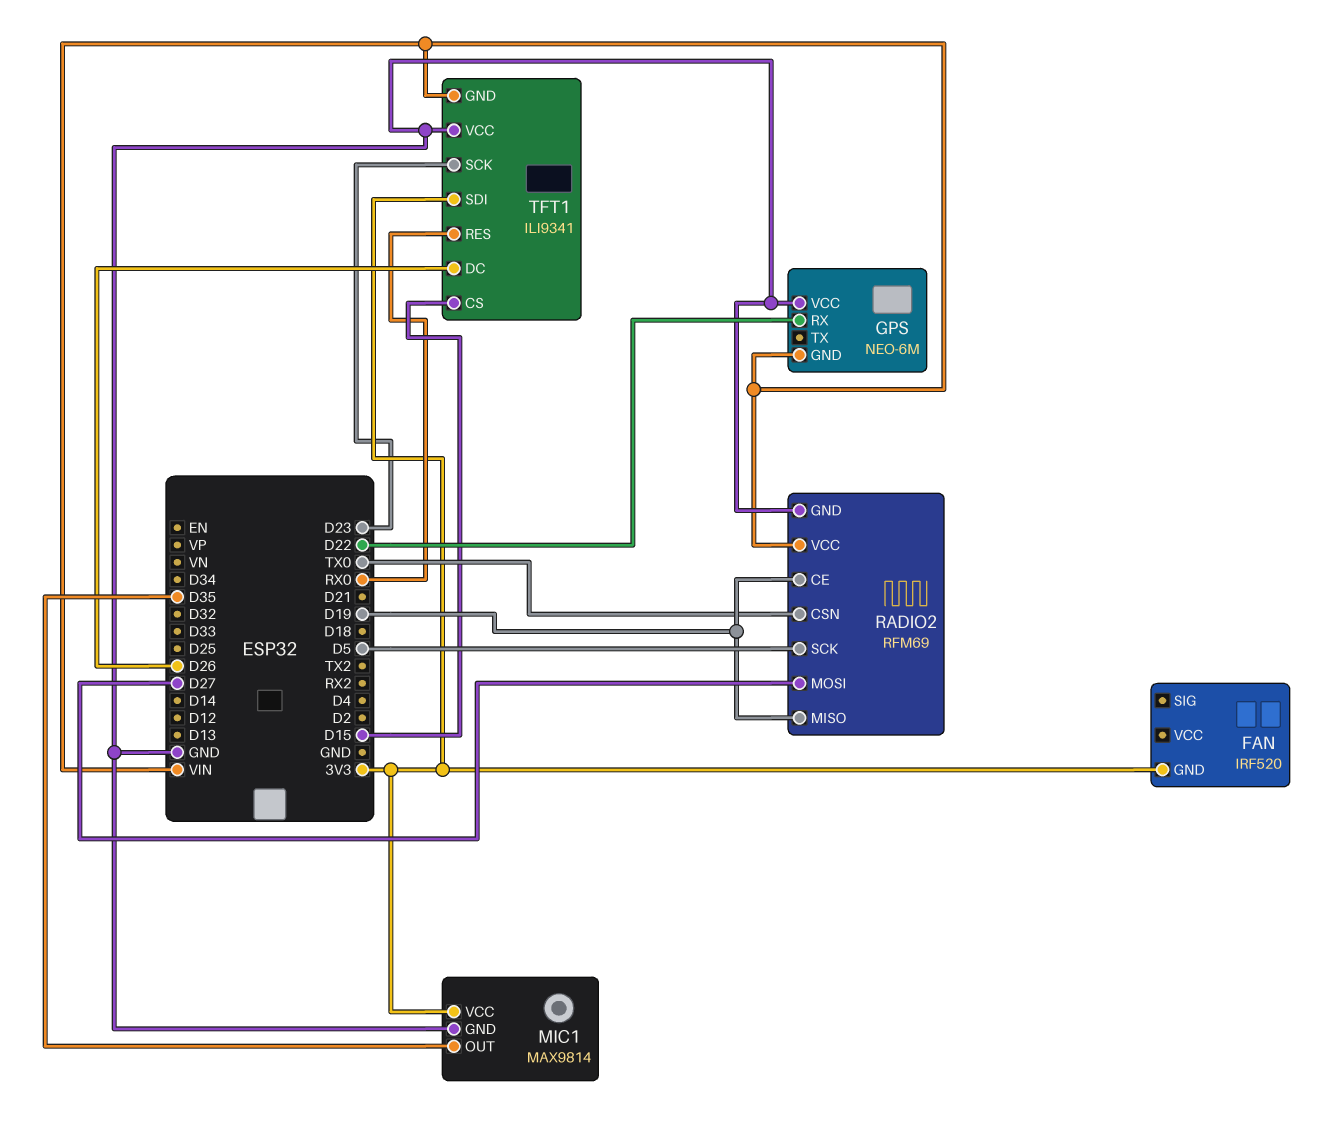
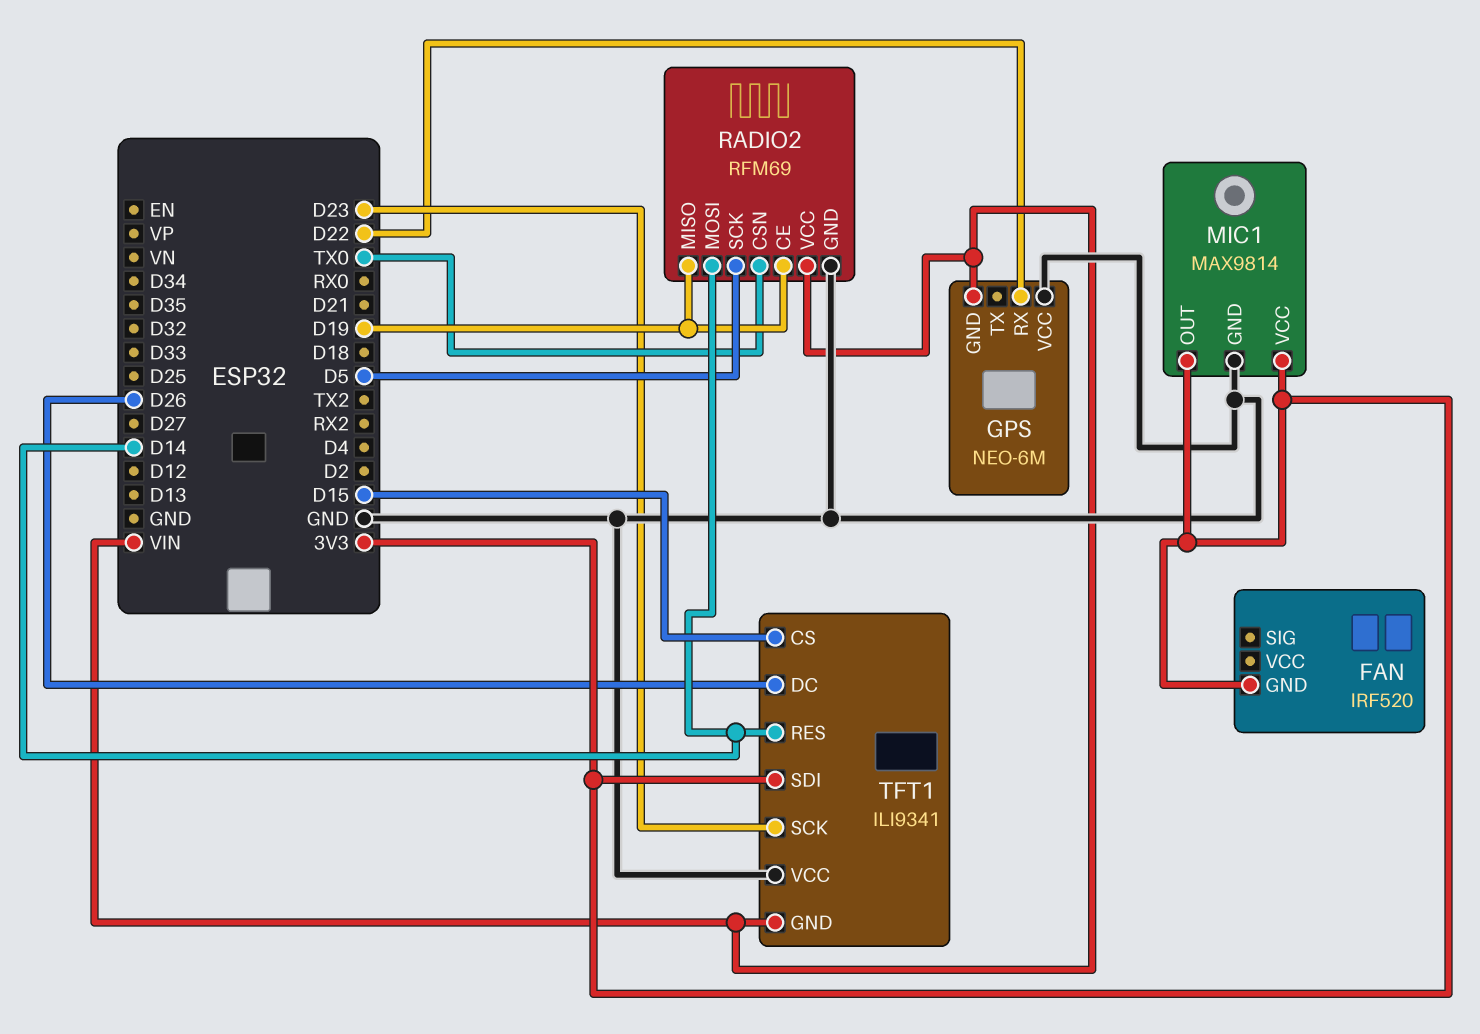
MIC1 pin OUT: D35 -> 3V3
RADIO2 pin MOSI: D27 -> D14
TFT1 pin RES: RX0 -> D14

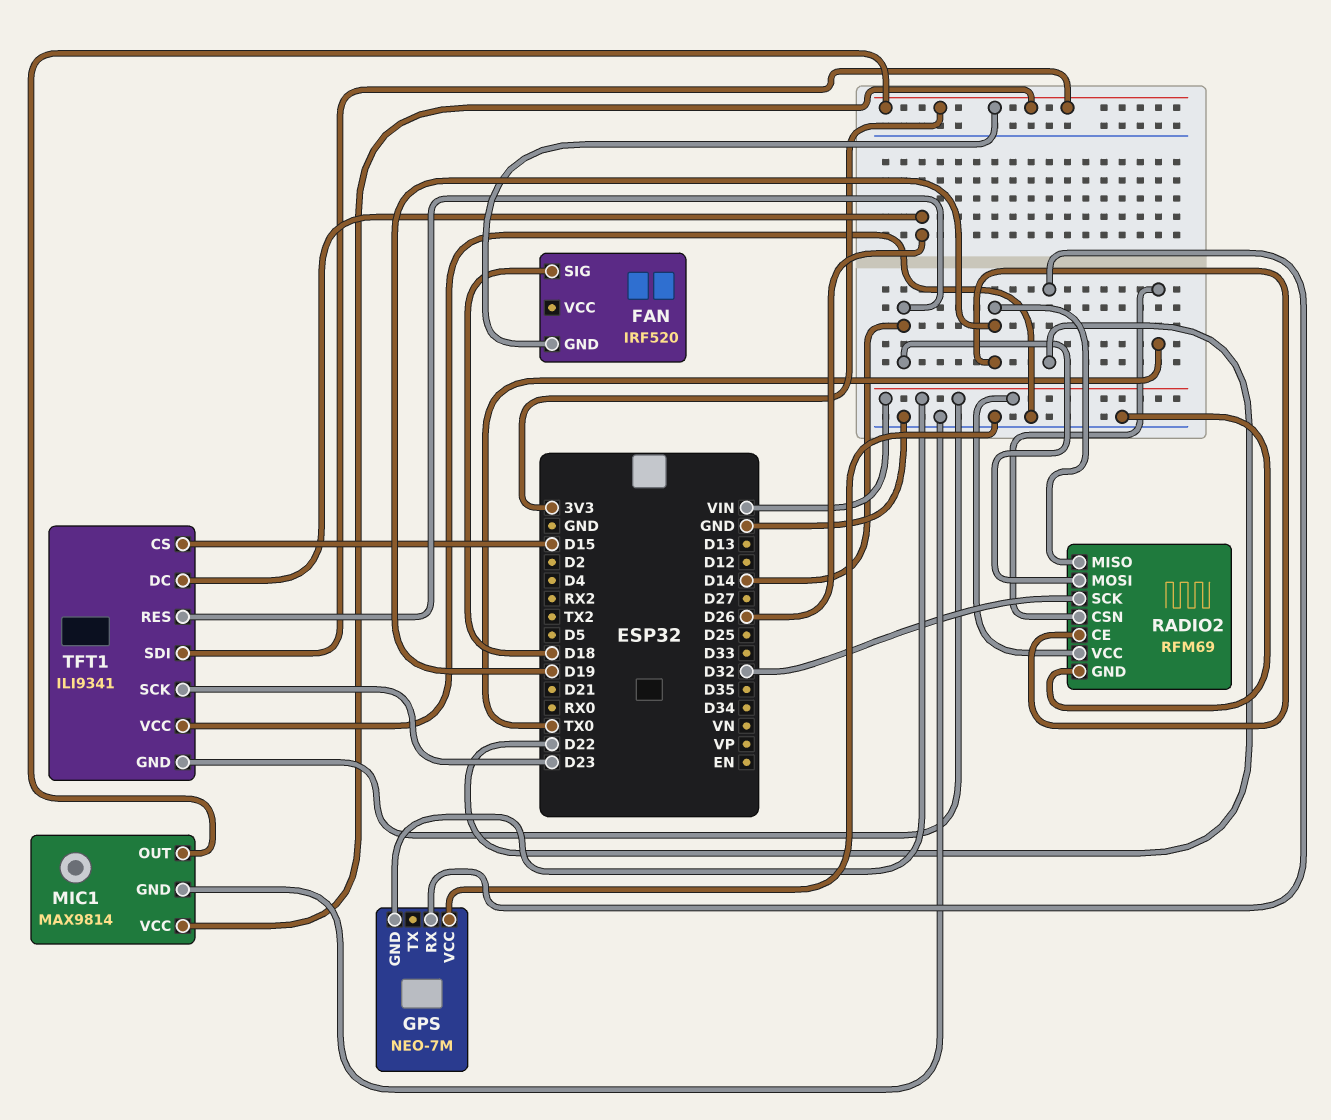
FAN pin SIG: none -> D18
GPS: NEO-6M -> NEO-7M
RADIO2 pin SCK: D5 -> D32

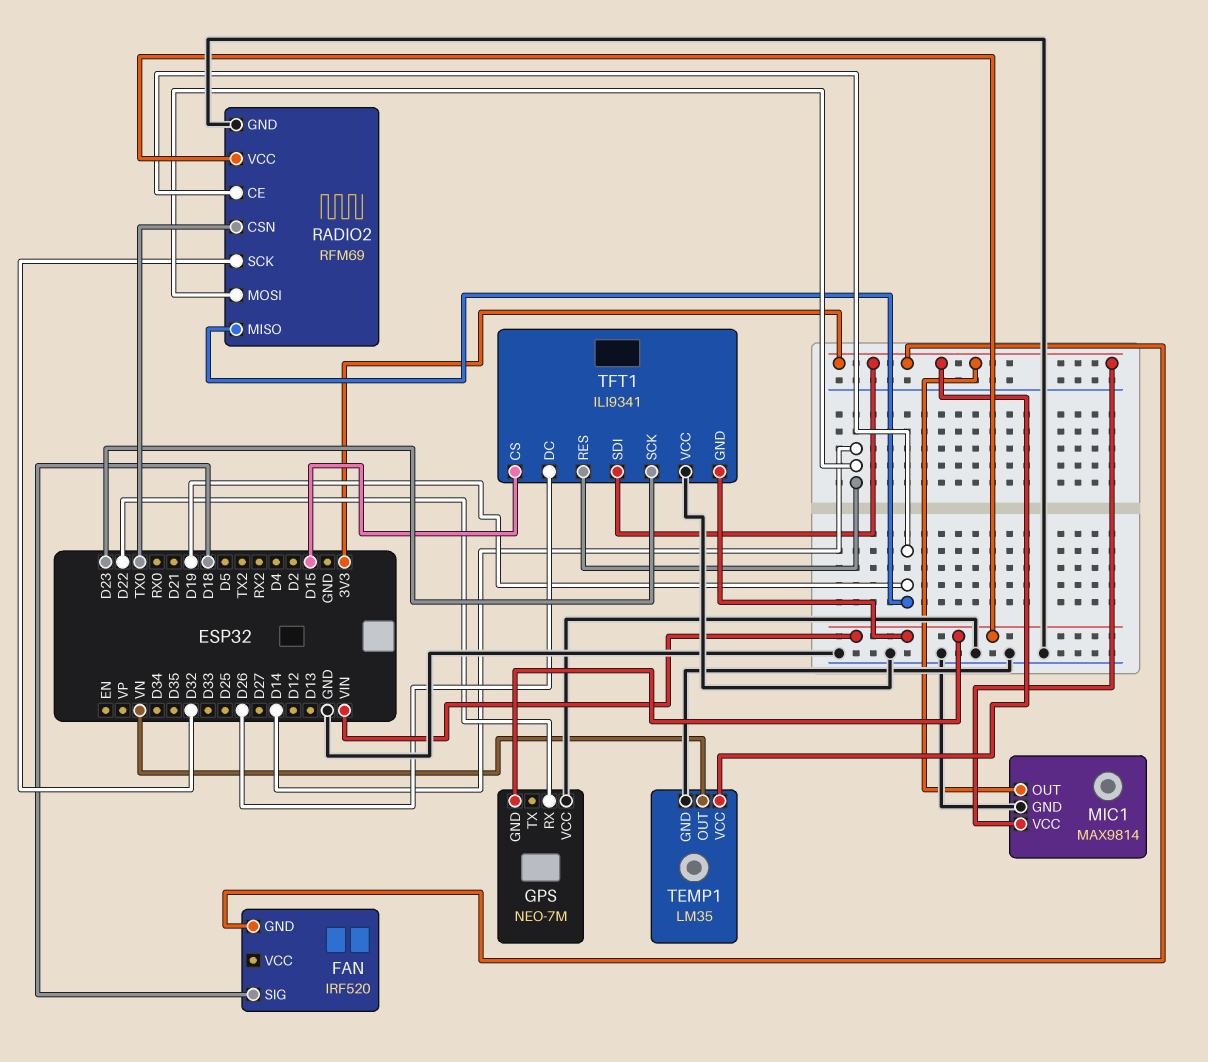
TEMP1: none -> LM35
TEMP1 pin GND: none -> GND
TEMP1 pin OUT: none -> VN
TEMP1 pin VCC: none -> 3V3

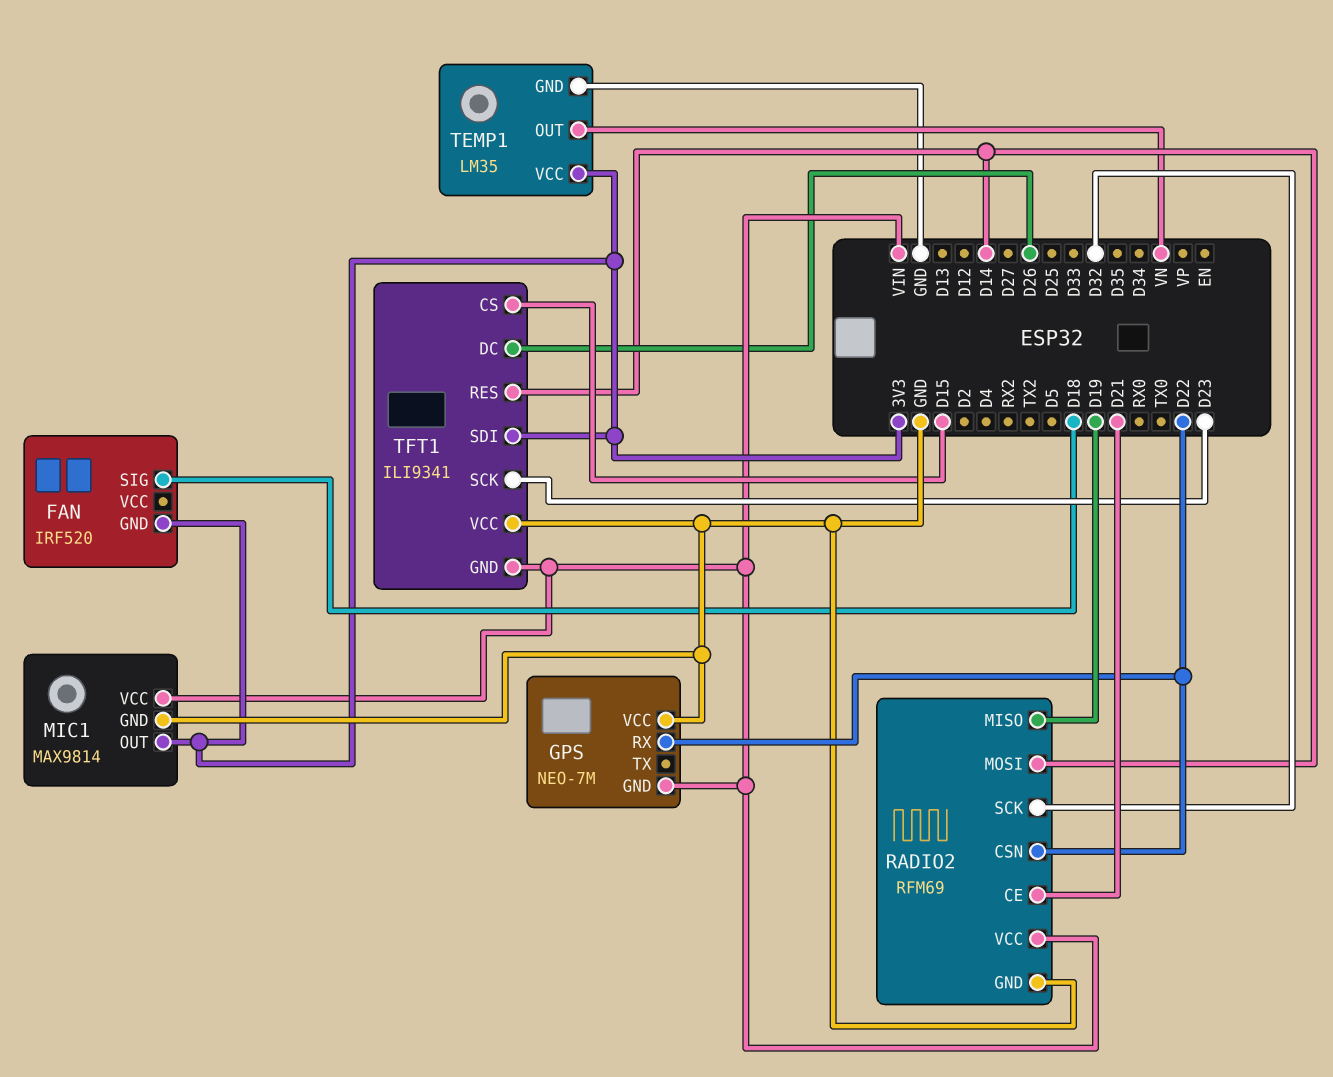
MIC1 pin VCC: 3V3 -> VIN
RADIO2 pin CE: D19 -> D21
RADIO2 pin CSN: TX0 -> D22

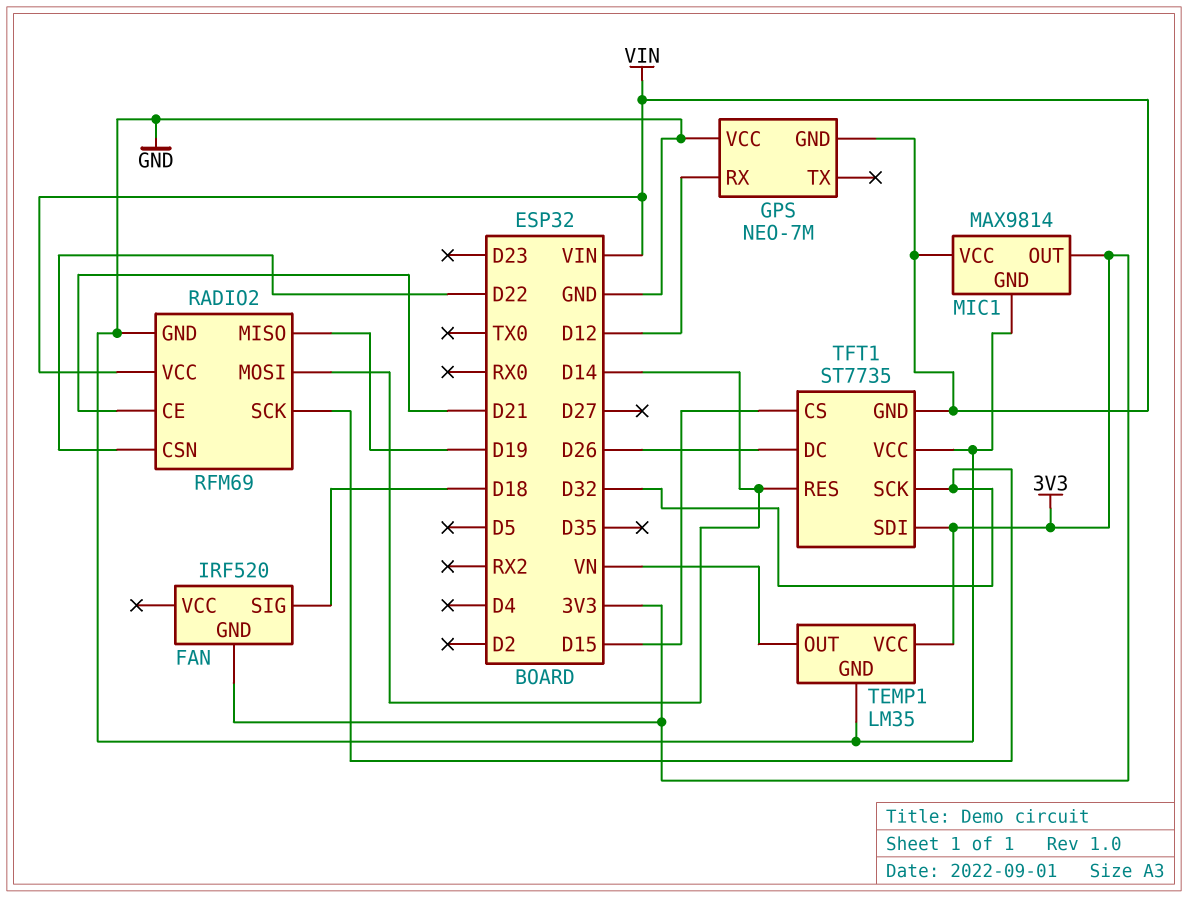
GPS pin RX: D22 -> D12
TFT1: ILI9341 -> ST7735
TFT1 pin SCK: D23 -> D32

